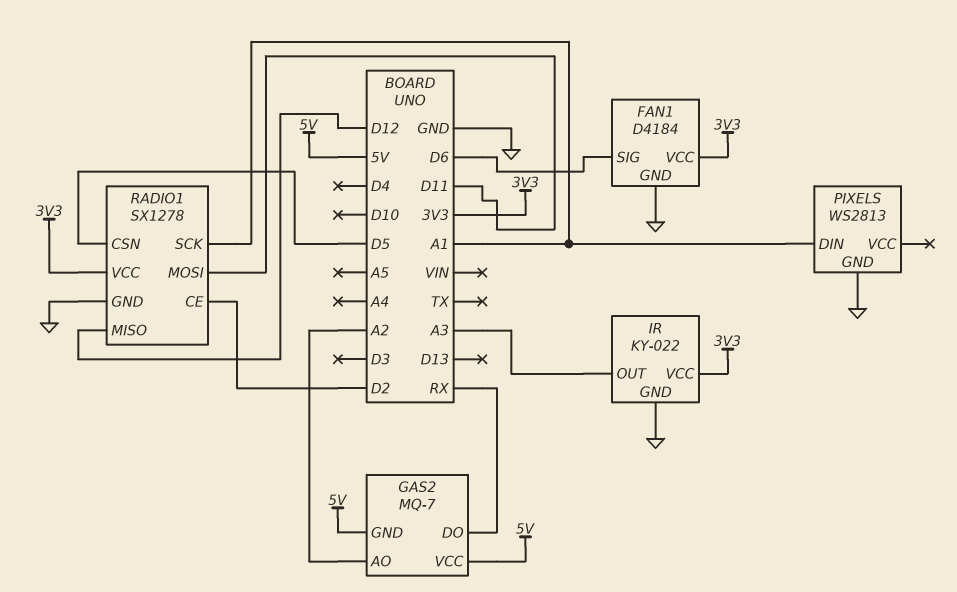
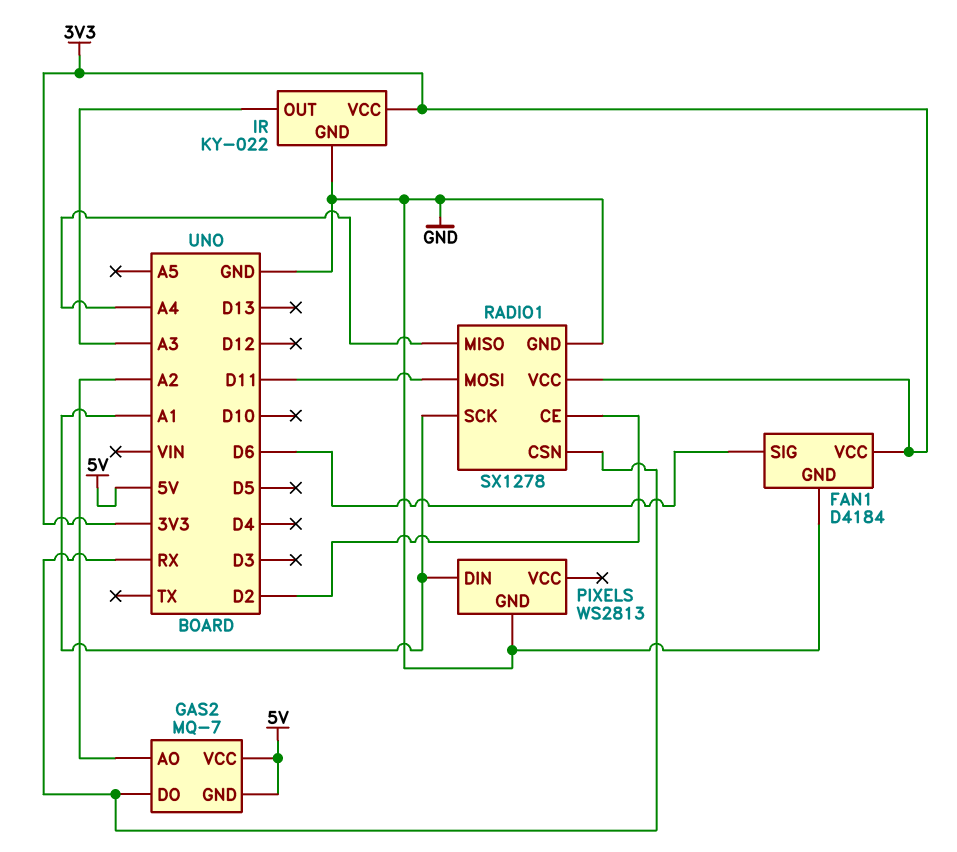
RADIO1 pin CSN: D5 -> RX
RADIO1 pin MISO: D12 -> A4

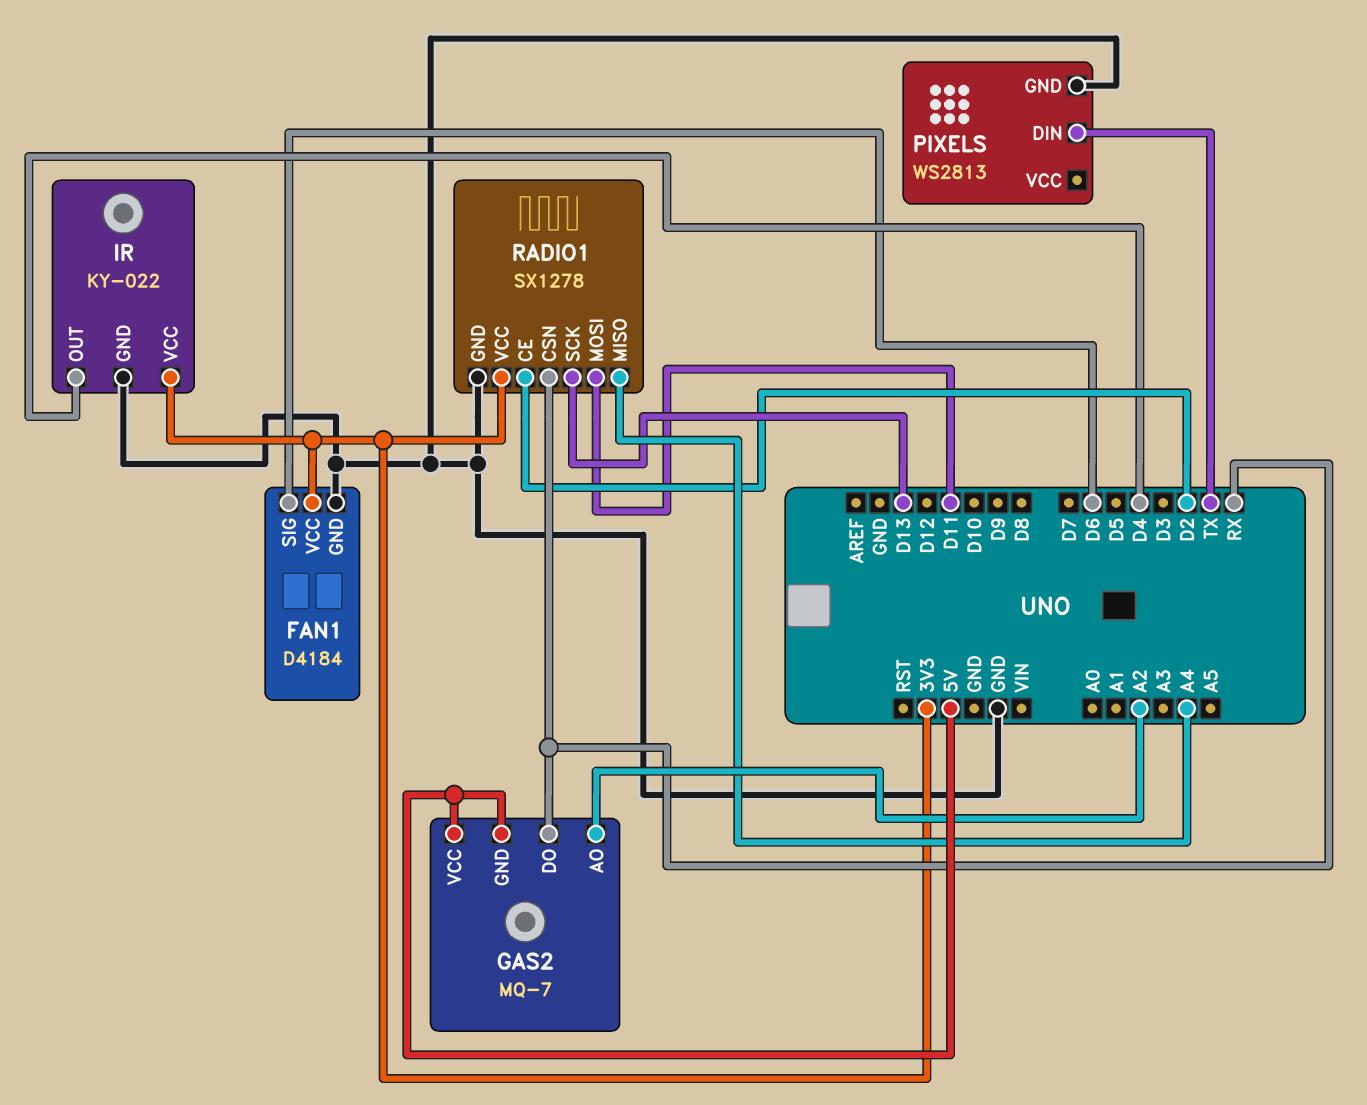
IR pin OUT: A3 -> D4
PIXELS pin DIN: A1 -> TX
RADIO1 pin SCK: A1 -> D13

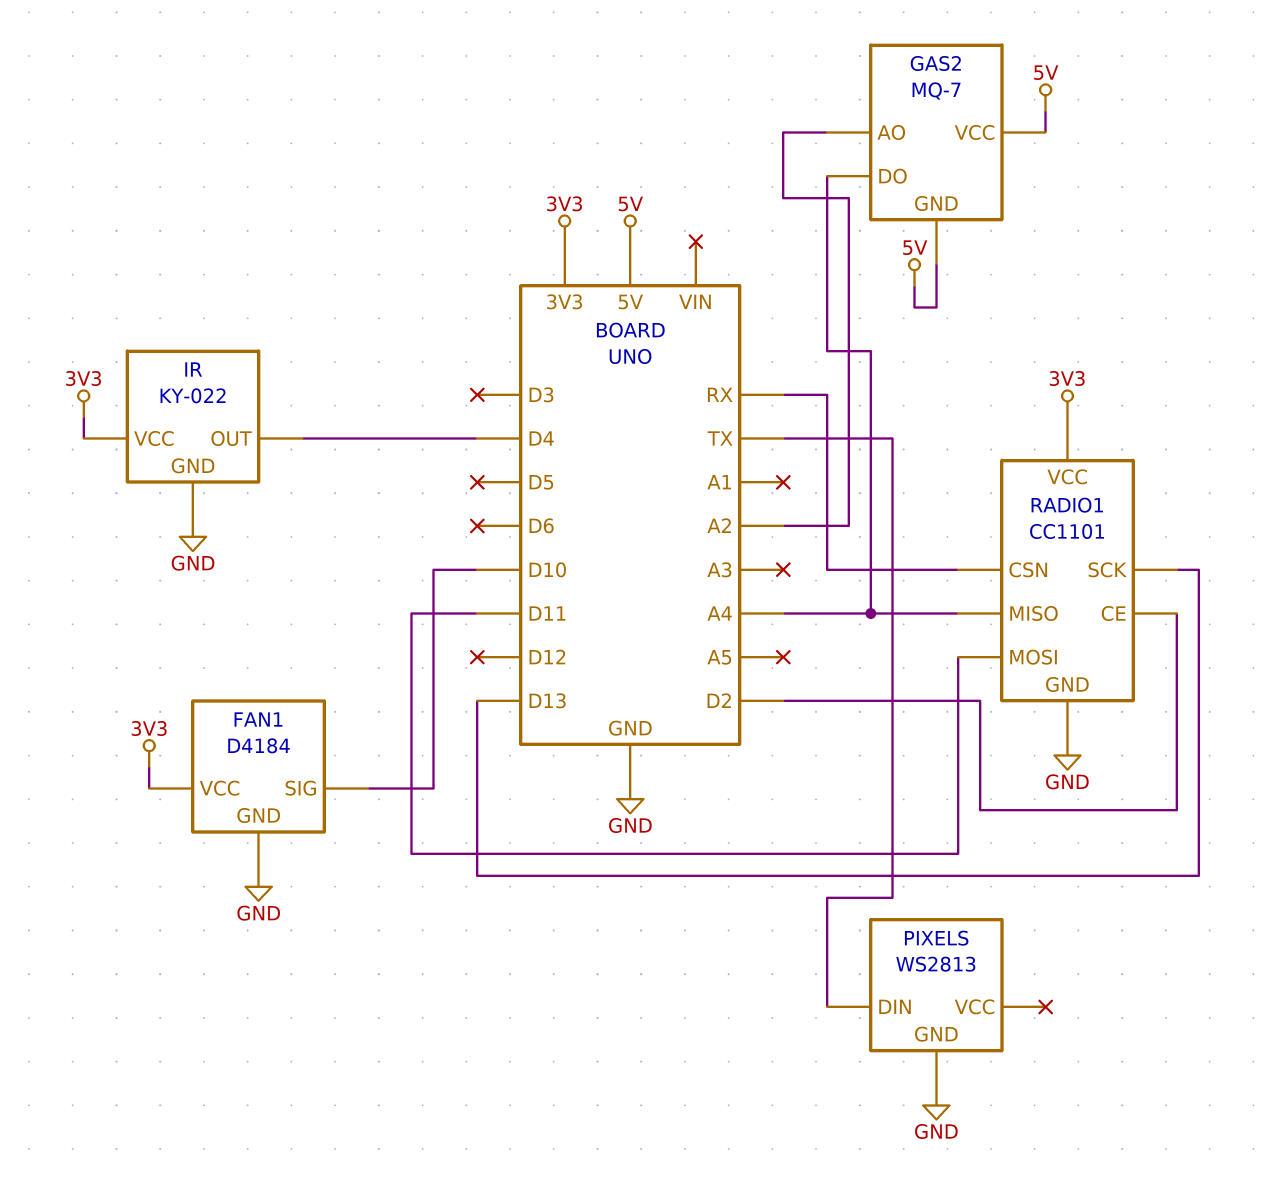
FAN1 pin SIG: D6 -> D10
GAS2 pin DO: RX -> A4
RADIO1: SX1278 -> CC1101

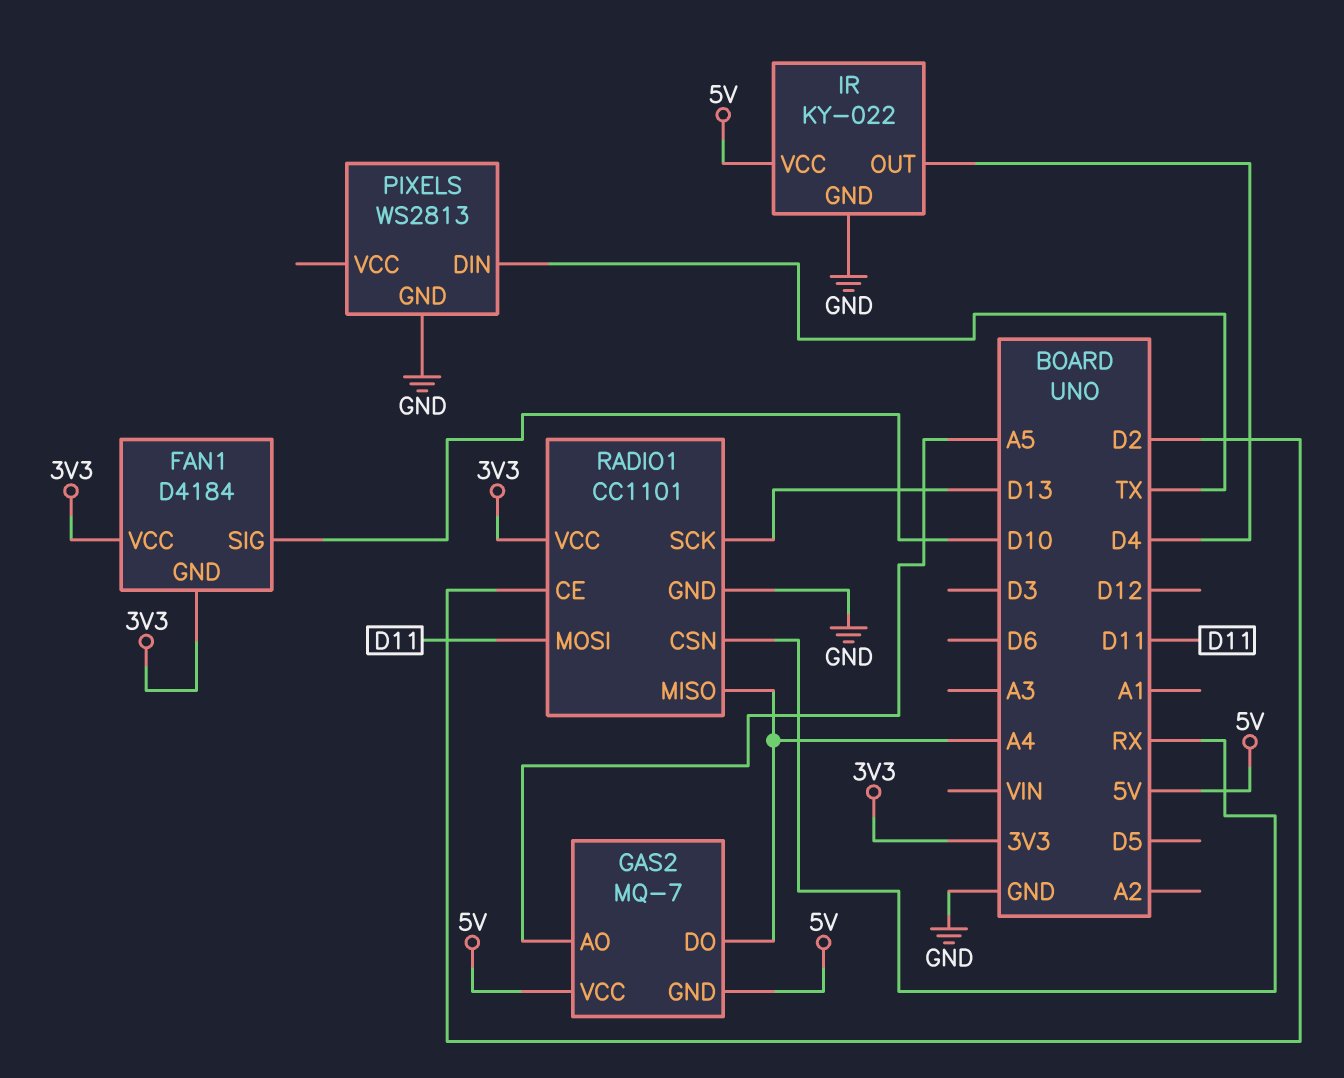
FAN1 pin GND: GND -> 3V3
GAS2 pin AO: A2 -> A5
IR pin VCC: 3V3 -> 5V

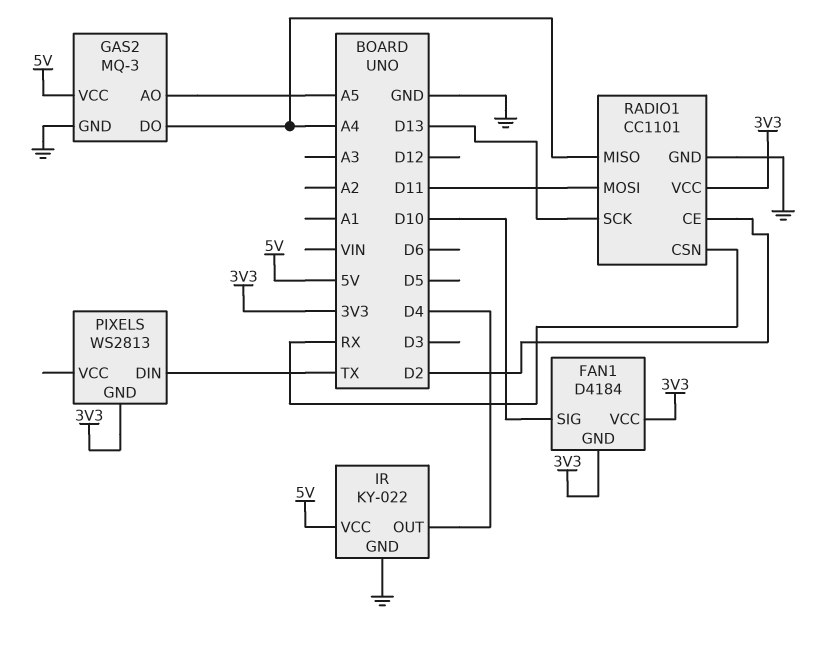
GAS2: MQ-7 -> MQ-3
GAS2 pin GND: 5V -> GND
PIXELS pin GND: GND -> 3V3

